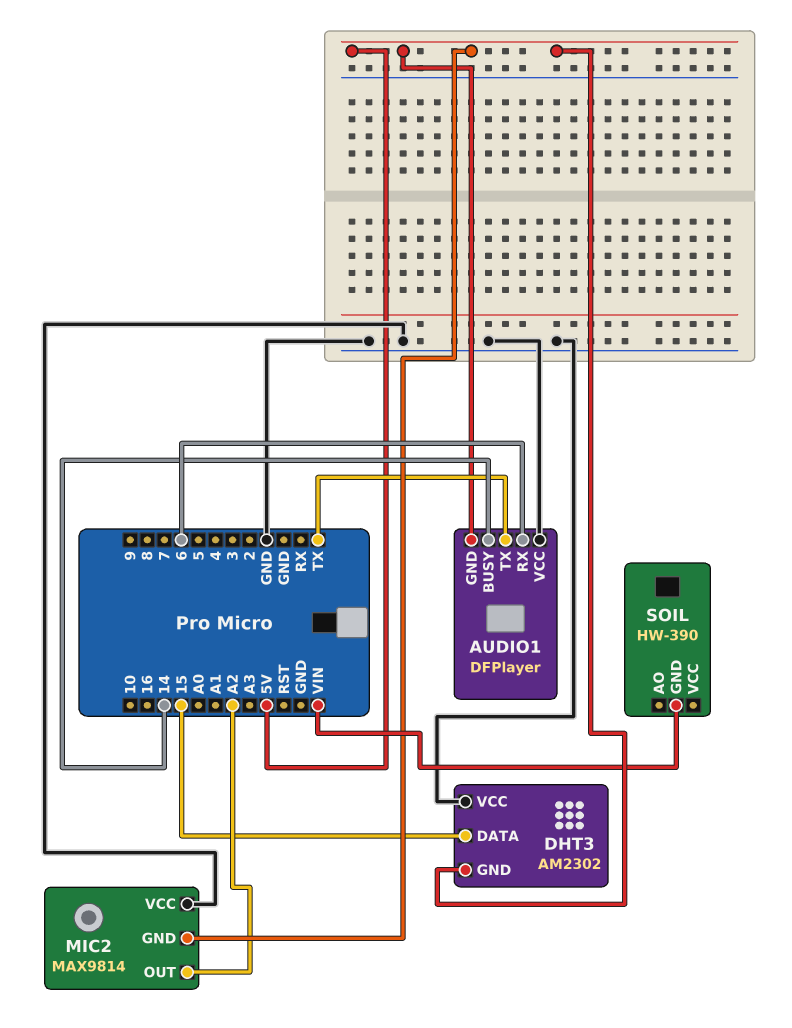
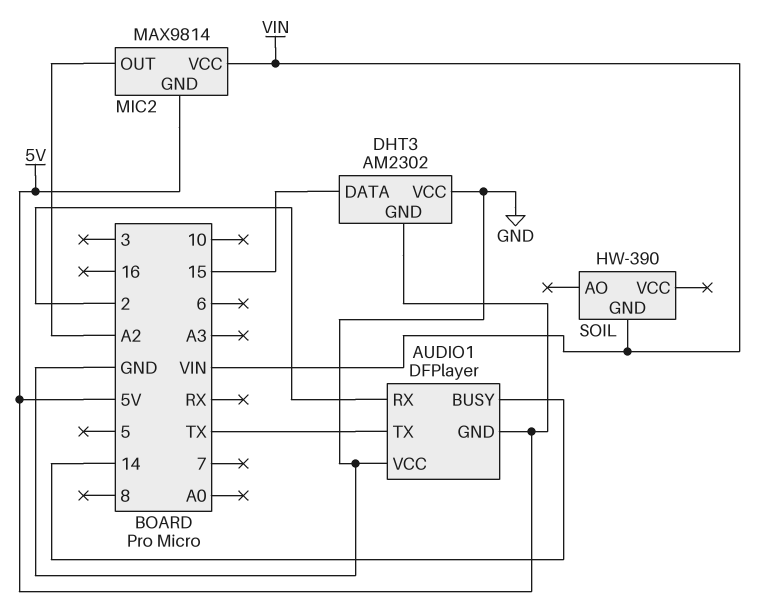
AUDIO1 pin RX: 6 -> 2
MIC2 pin VCC: GND -> VIN

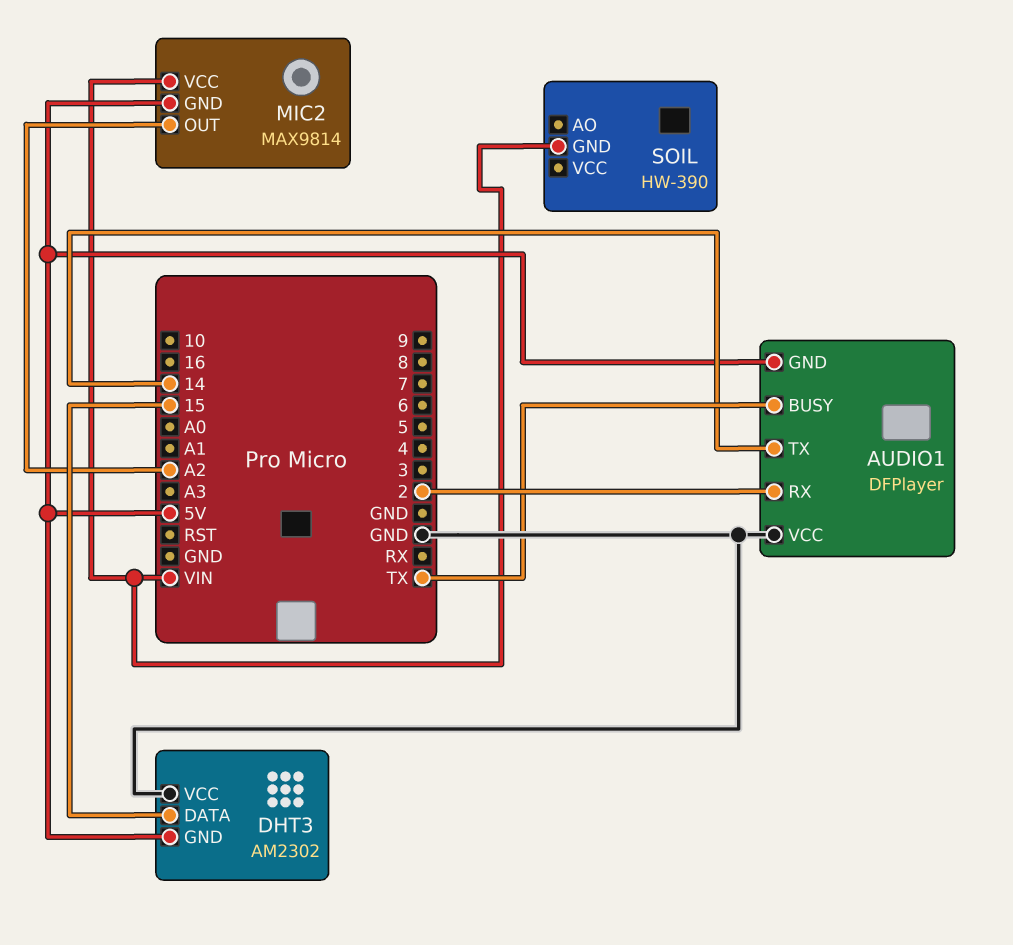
AUDIO1 pin BUSY: 14 -> TX
AUDIO1 pin TX: TX -> 14

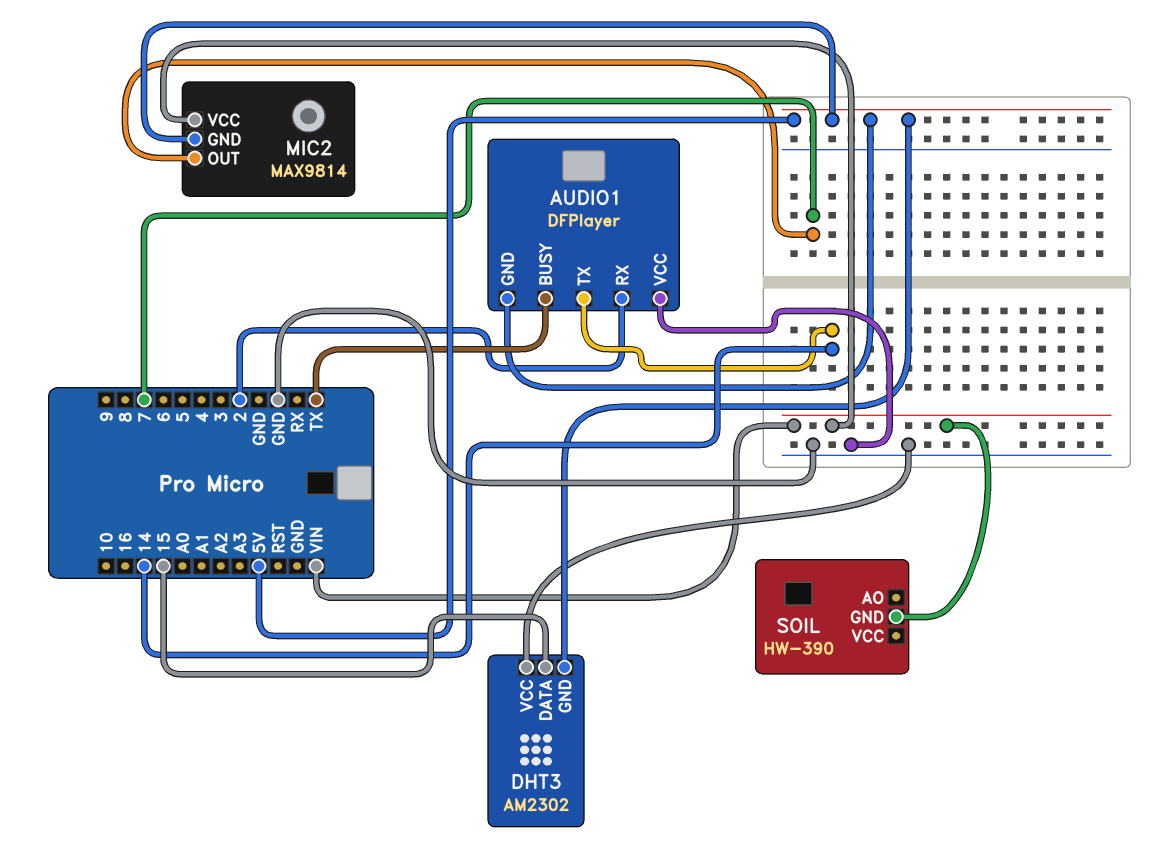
MIC2 pin OUT: A2 -> 7

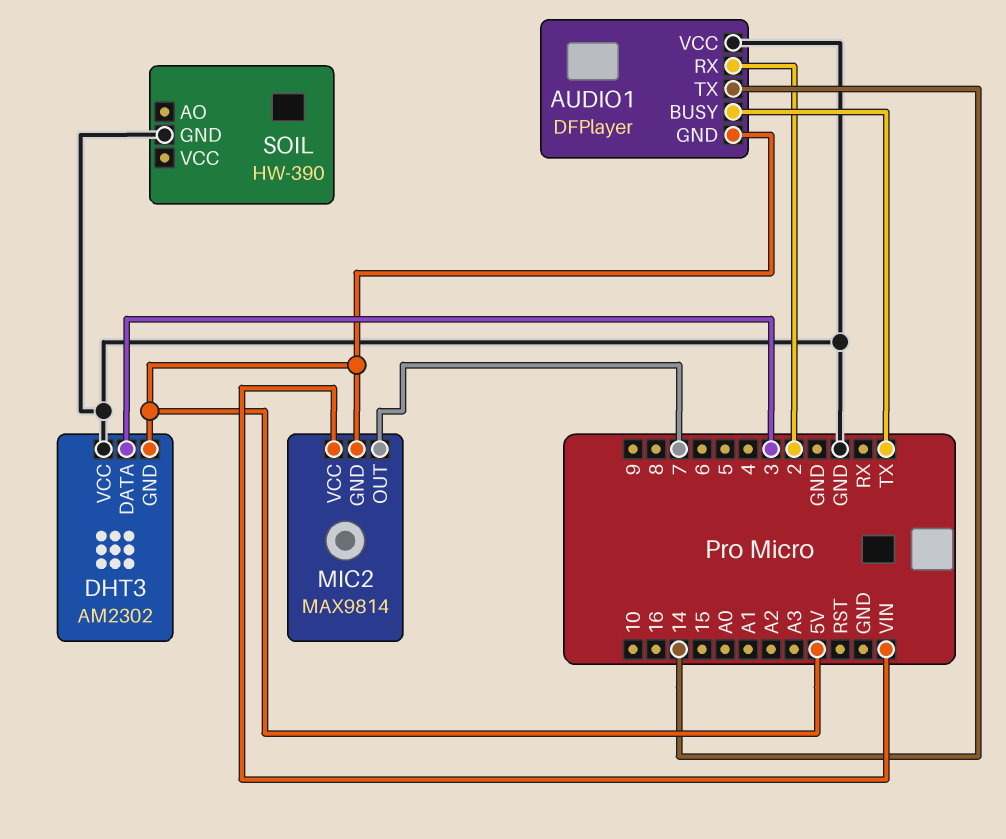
DHT3 pin DATA: 15 -> 3
SOIL pin GND: VIN -> GND

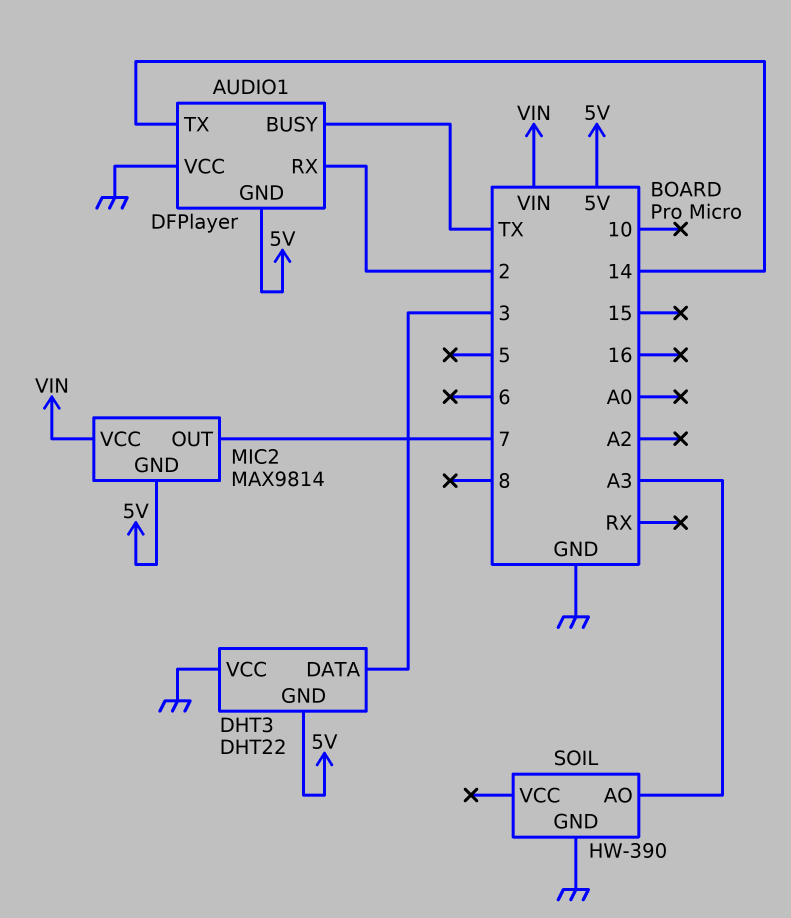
DHT3: AM2302 -> DHT22
SOIL pin AO: none -> A3

